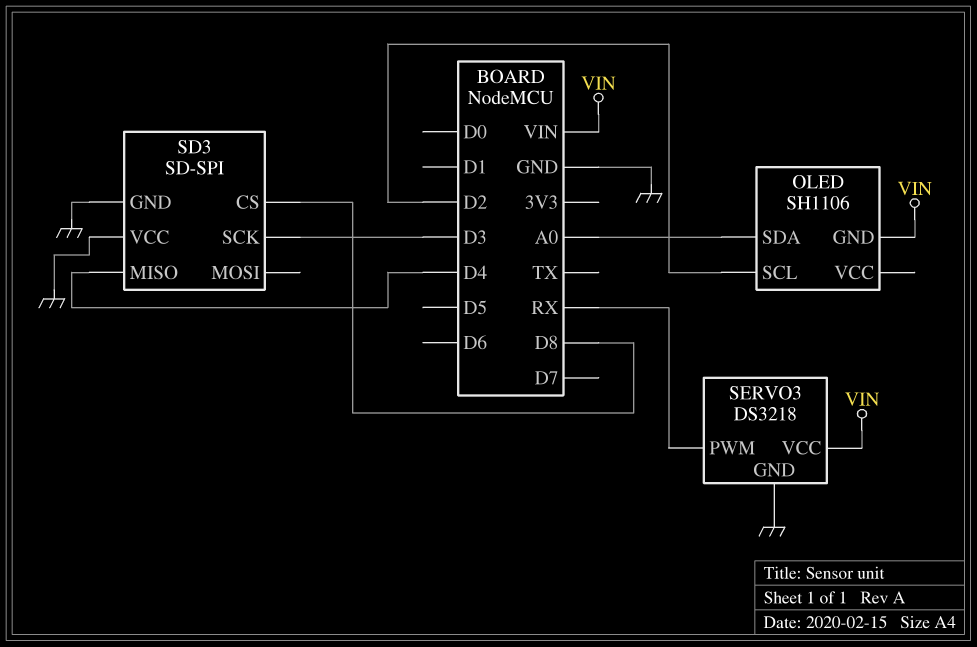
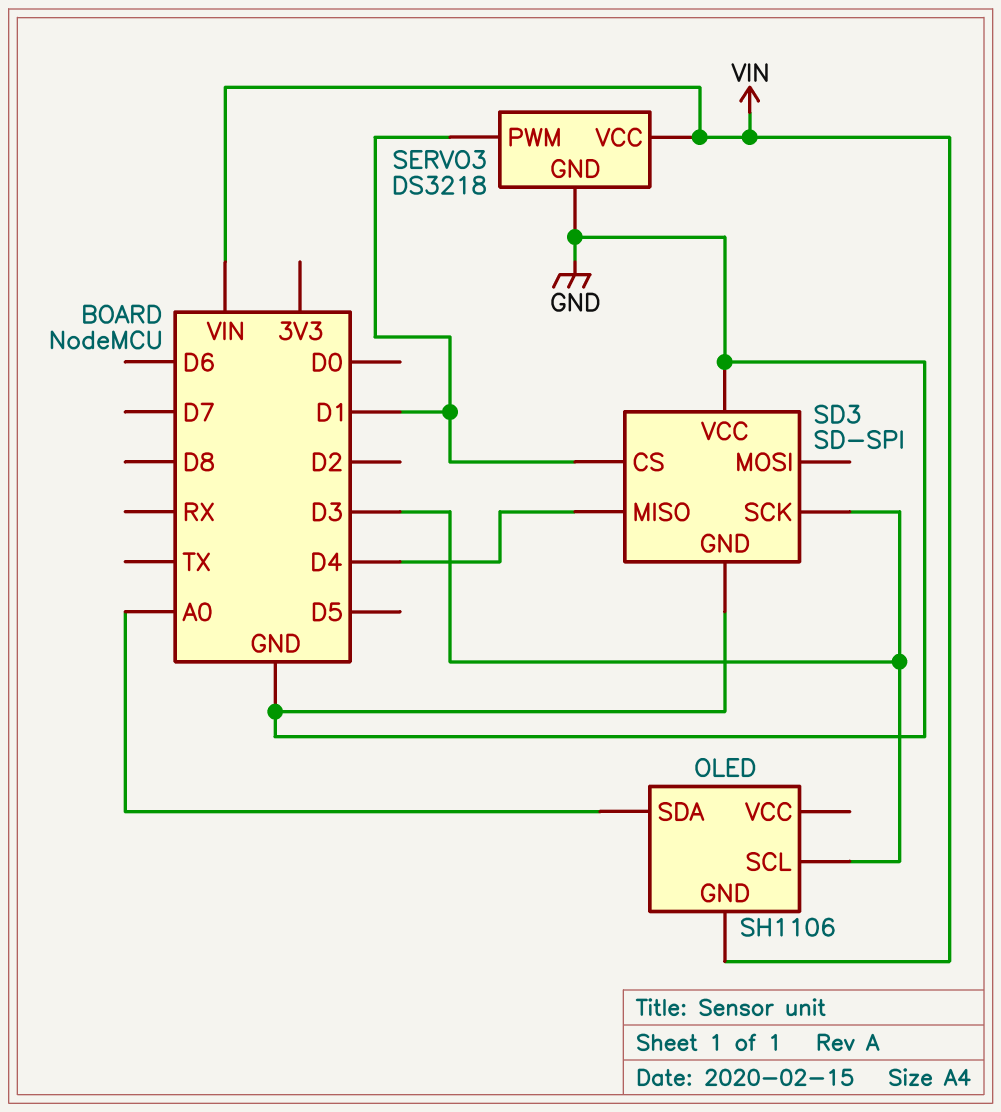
OLED pin SCL: D2 -> D3
SD3 pin CS: D8 -> D1
SERVO3 pin PWM: RX -> D1

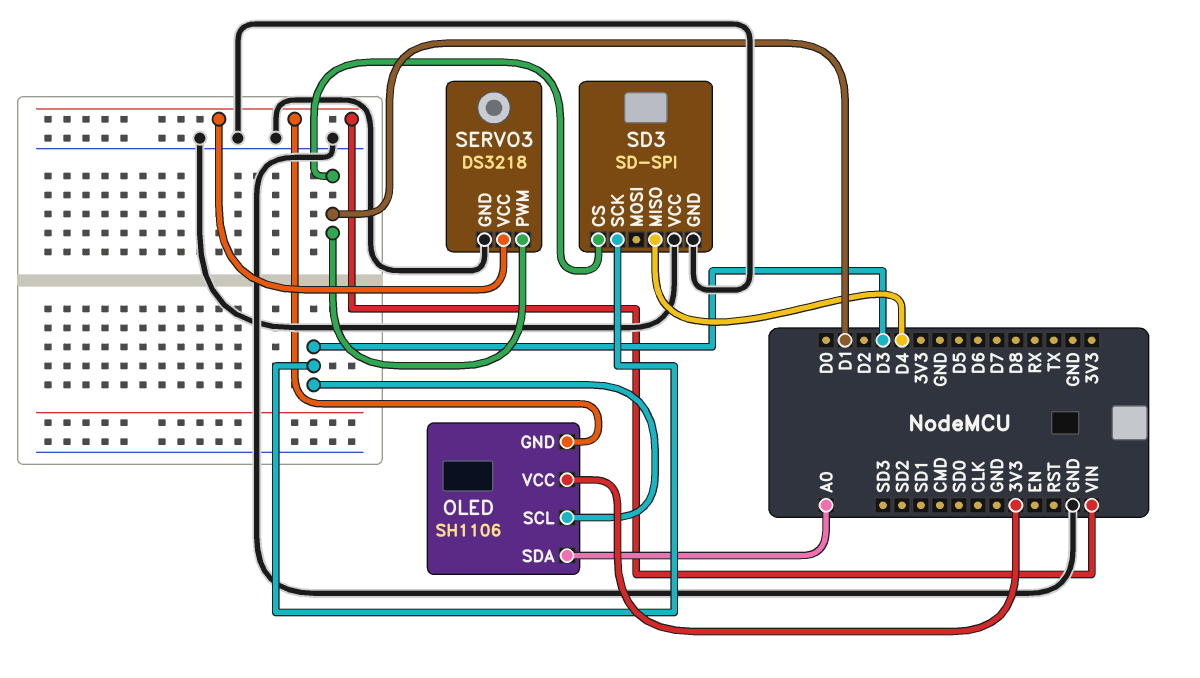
OLED pin VCC: none -> 3V3

